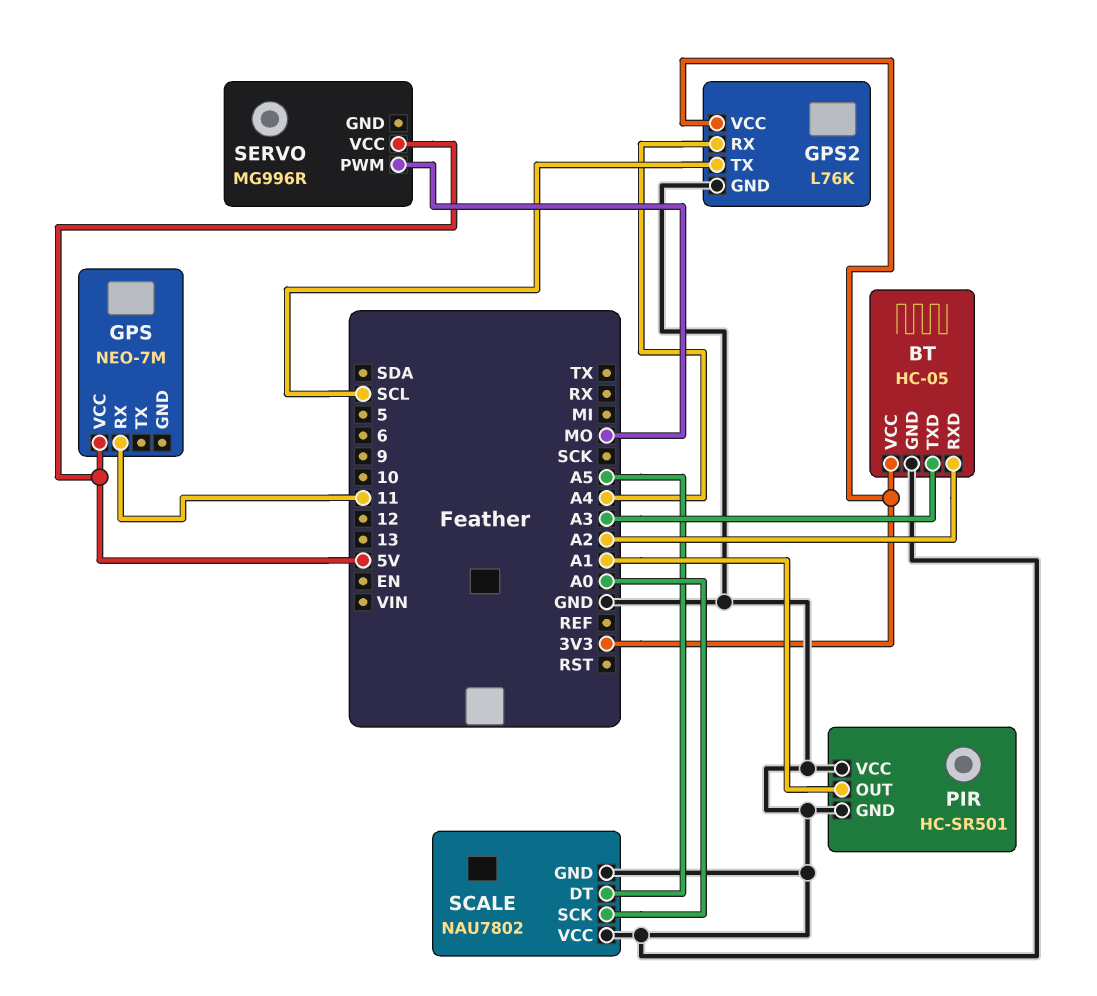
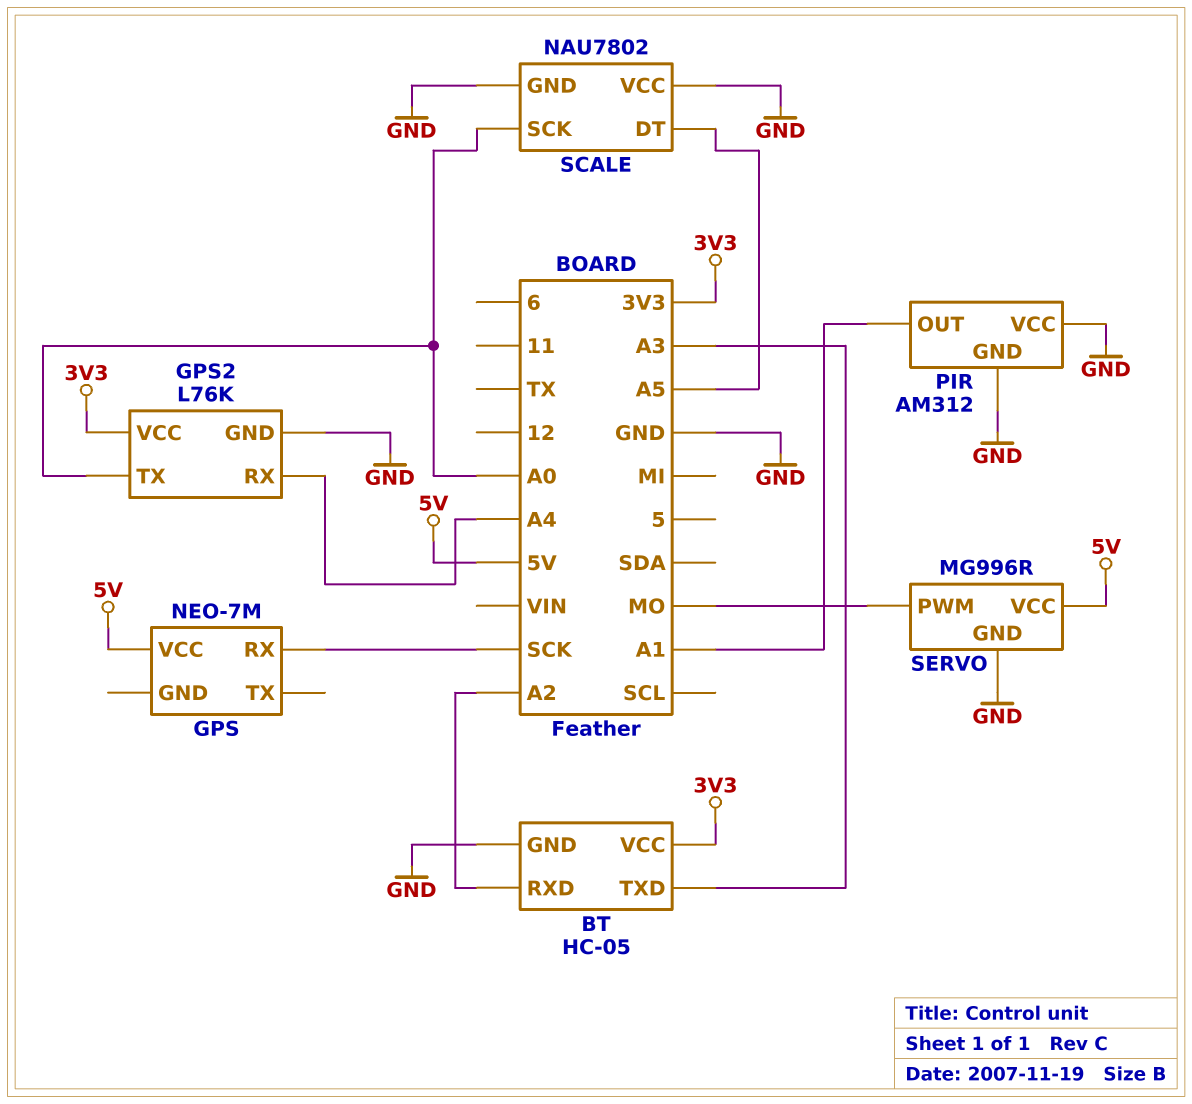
GPS pin RX: 11 -> SCK
GPS2 pin TX: SCL -> A0
PIR: HC-SR501 -> AM312
SERVO pin GND: none -> GND

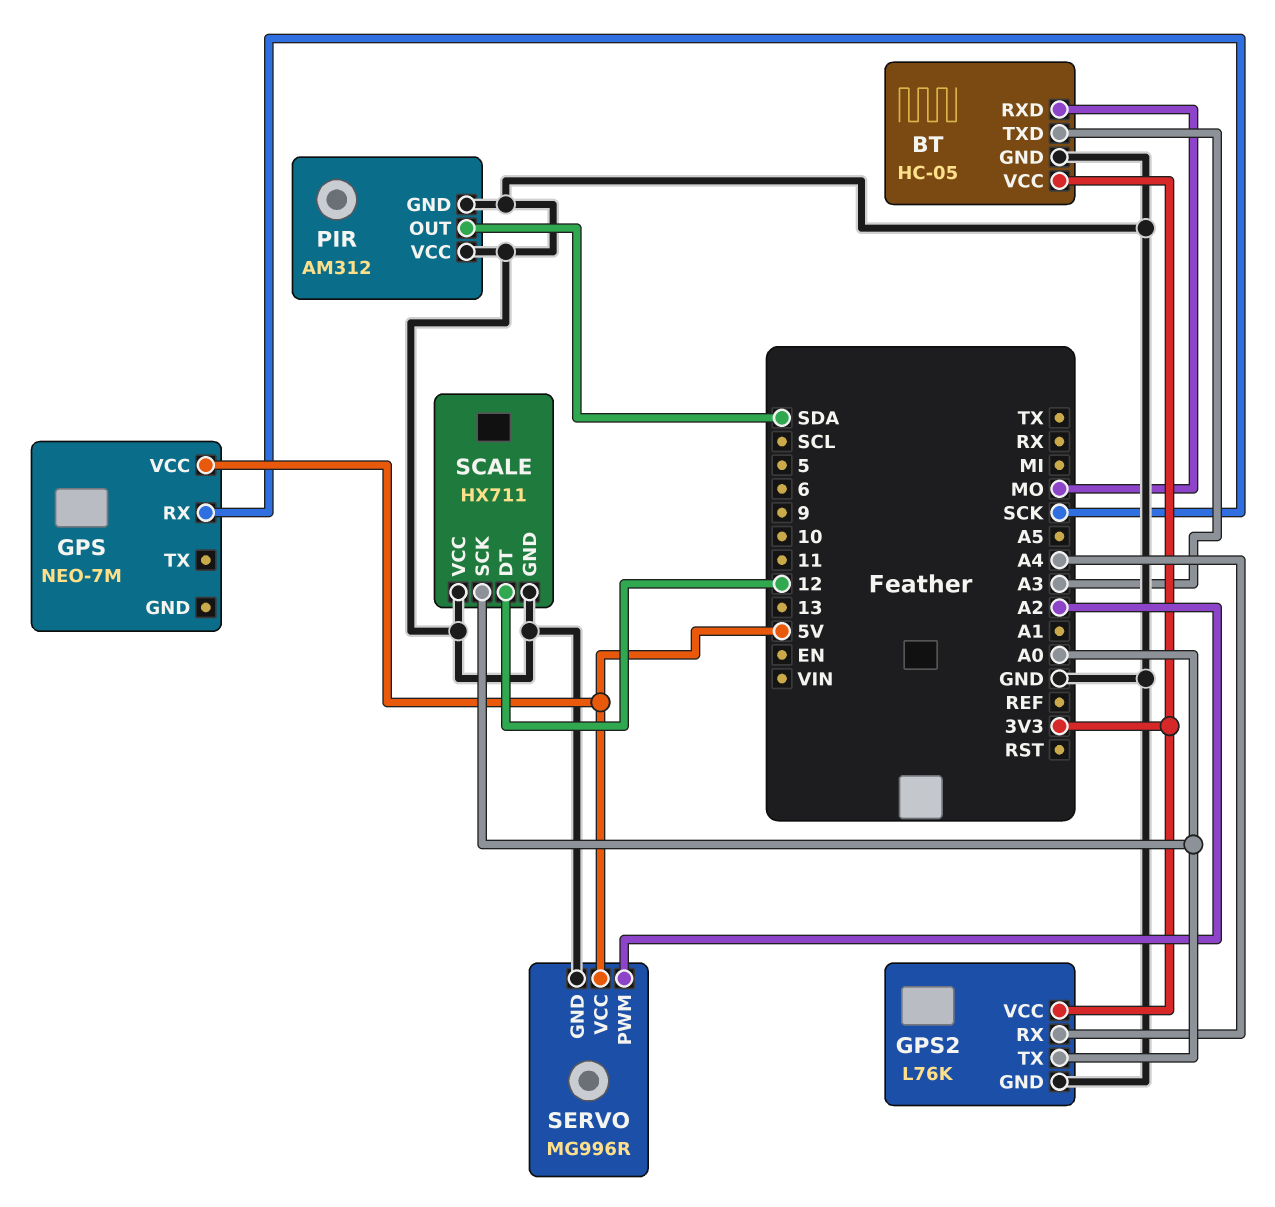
BT pin RXD: A2 -> MO
PIR pin OUT: A1 -> SDA
SCALE: NAU7802 -> HX711
SCALE pin DT: A5 -> 12
SERVO pin PWM: MO -> A2

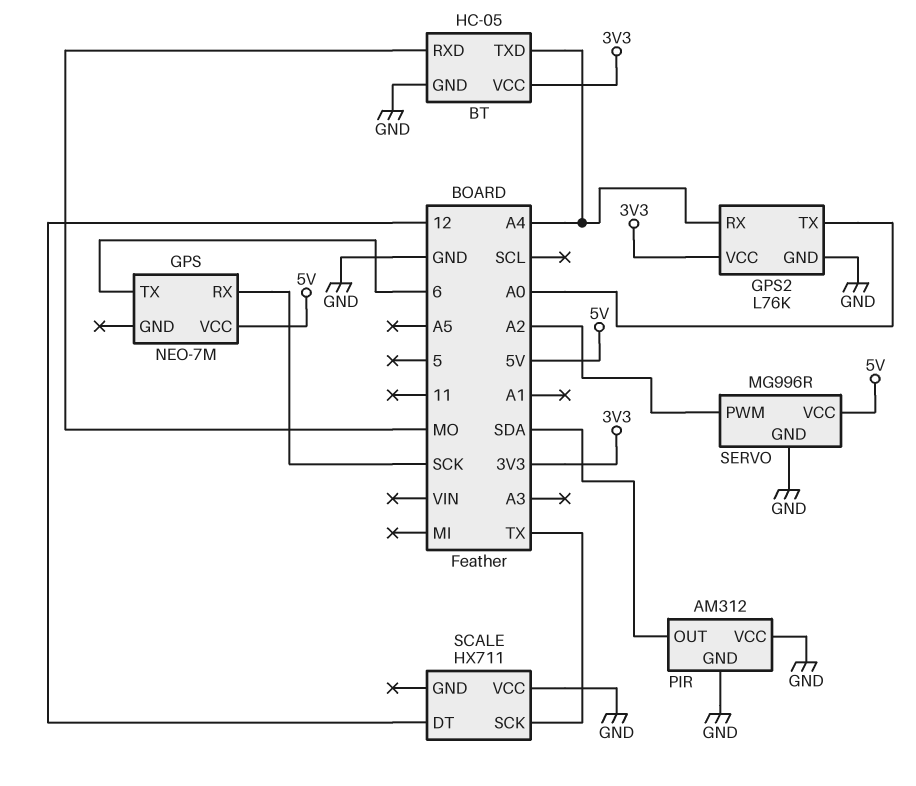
BT pin TXD: A3 -> A4
GPS pin TX: none -> 6
SCALE pin GND: GND -> none
SCALE pin SCK: A0 -> TX

